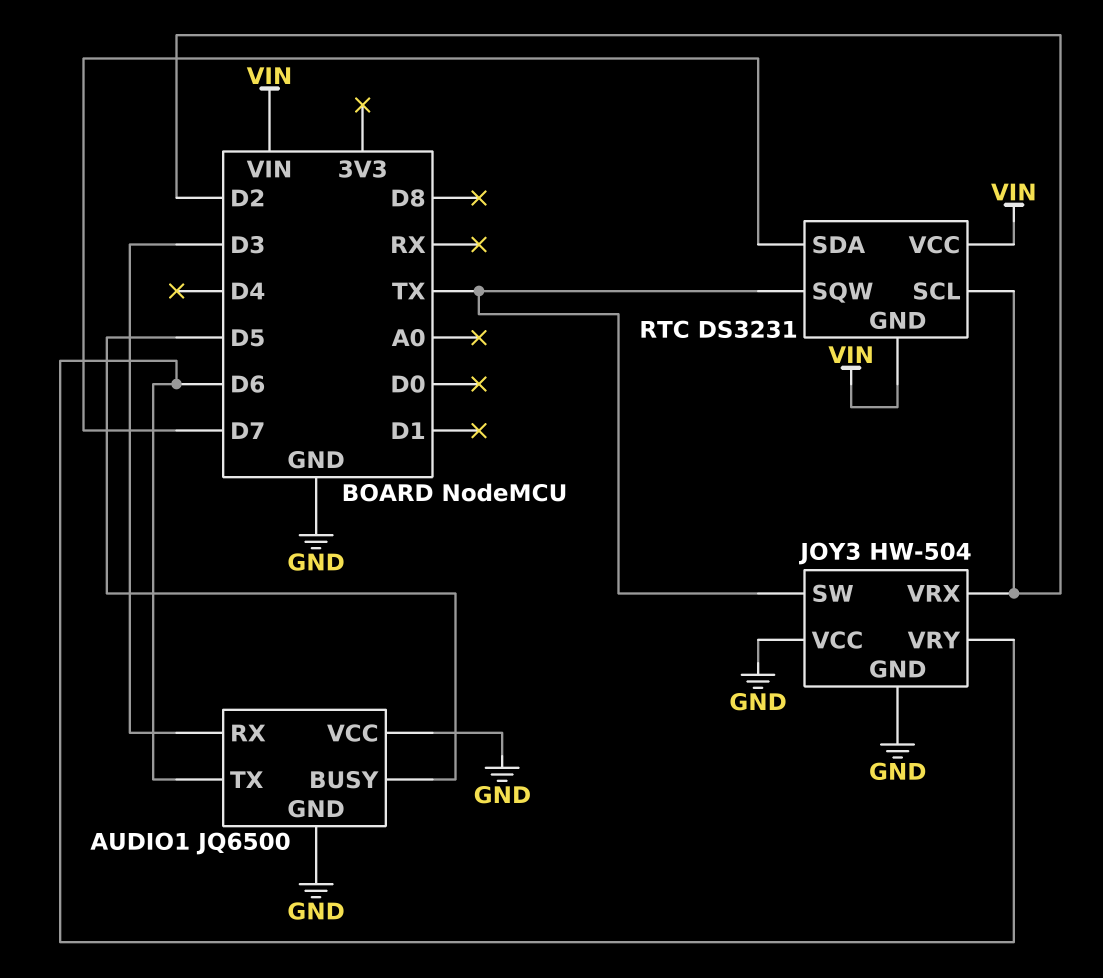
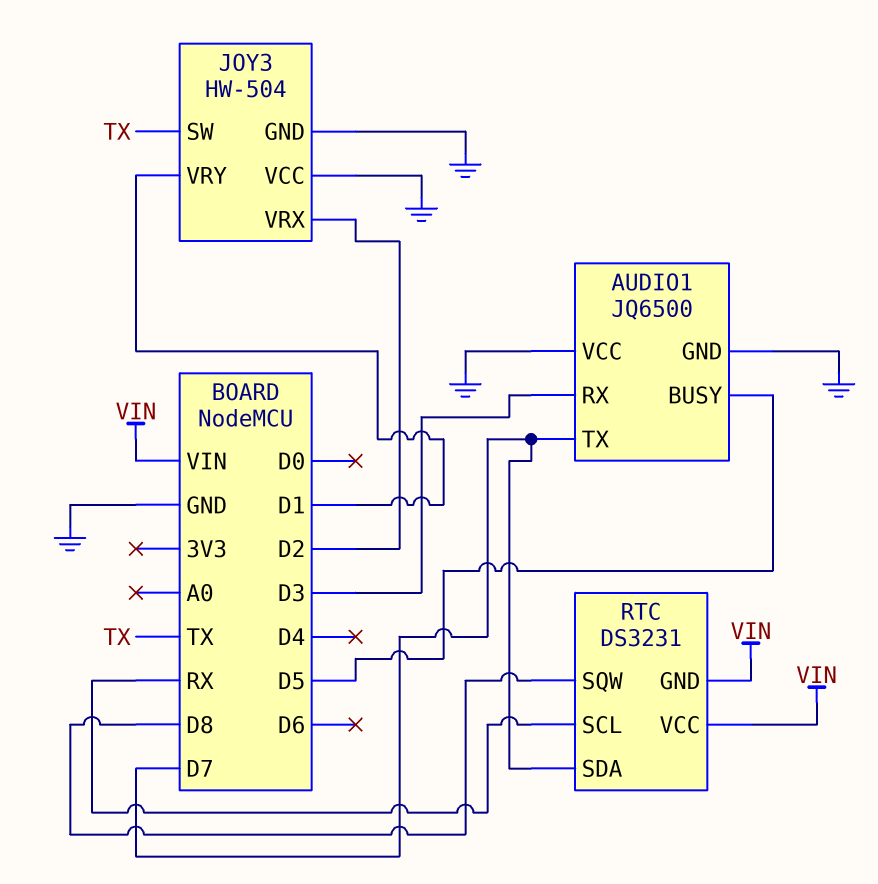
AUDIO1 pin TX: D6 -> D7
JOY3 pin VRY: D6 -> D1
RTC pin SCL: D2 -> RX
RTC pin SQW: TX -> D8

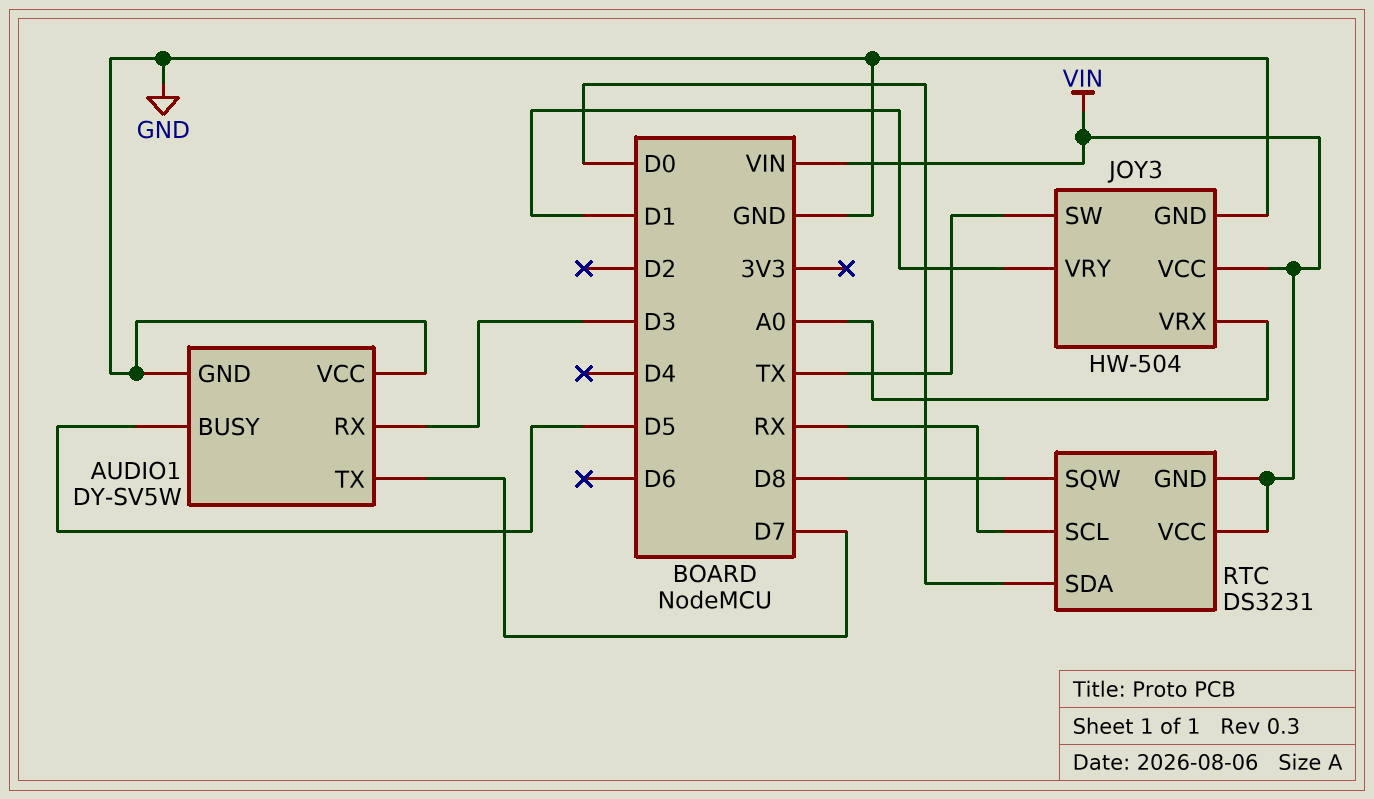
AUDIO1: JQ6500 -> DY-SV5W
JOY3 pin VCC: GND -> VIN
JOY3 pin VRX: D2 -> A0
RTC pin SDA: D7 -> D0

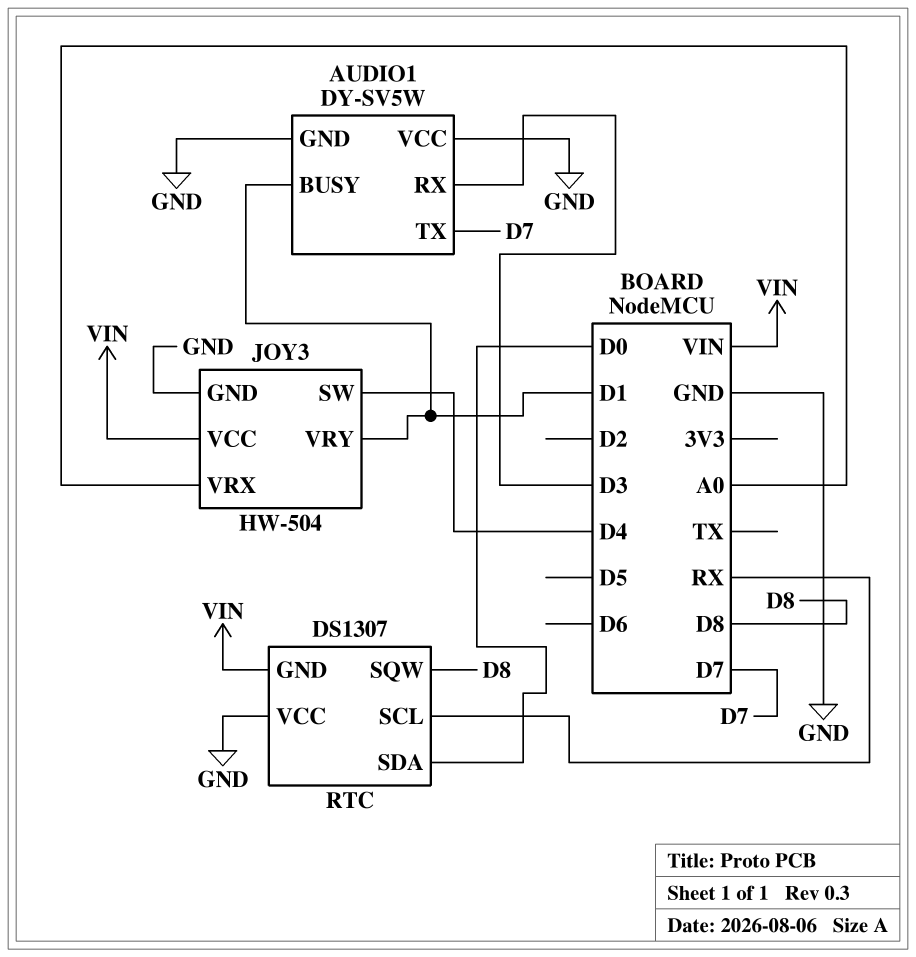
AUDIO1 pin BUSY: D5 -> D1
JOY3 pin SW: TX -> D4
RTC: DS3231 -> DS1307
RTC pin VCC: VIN -> GND

